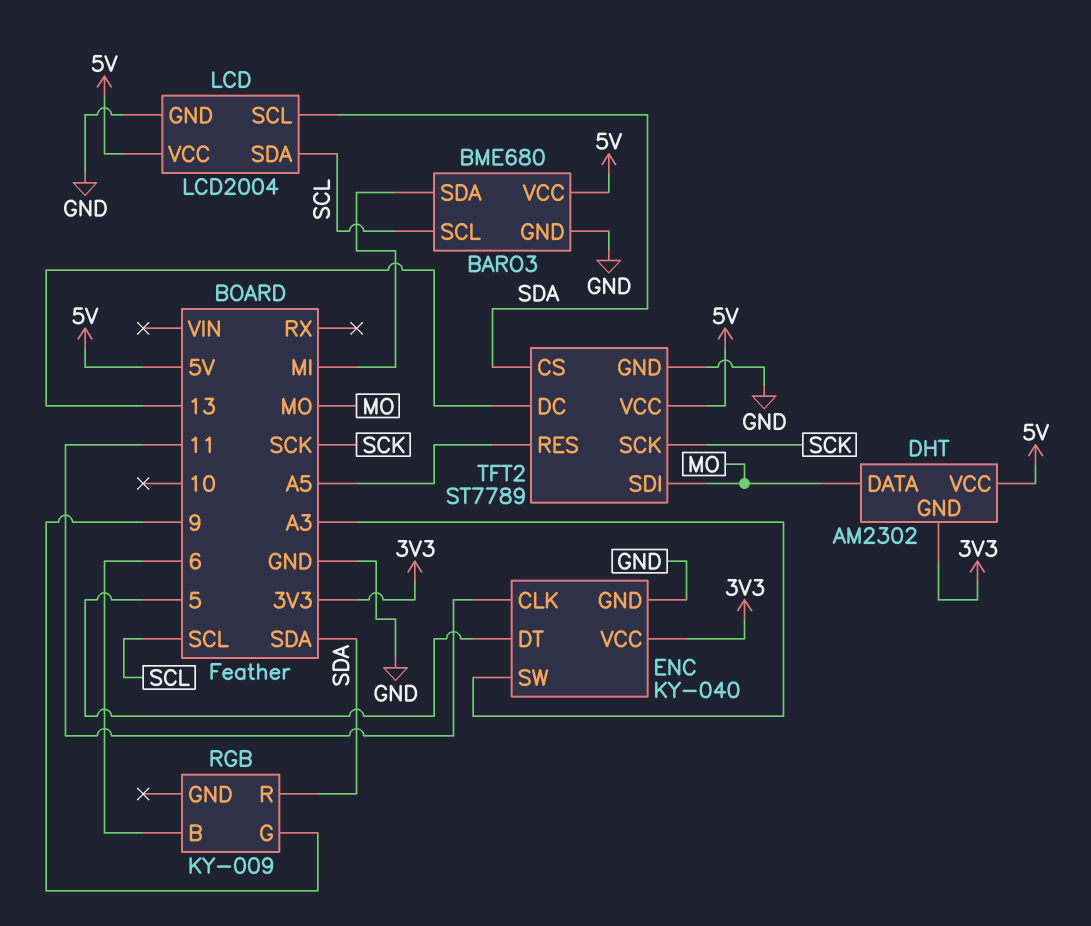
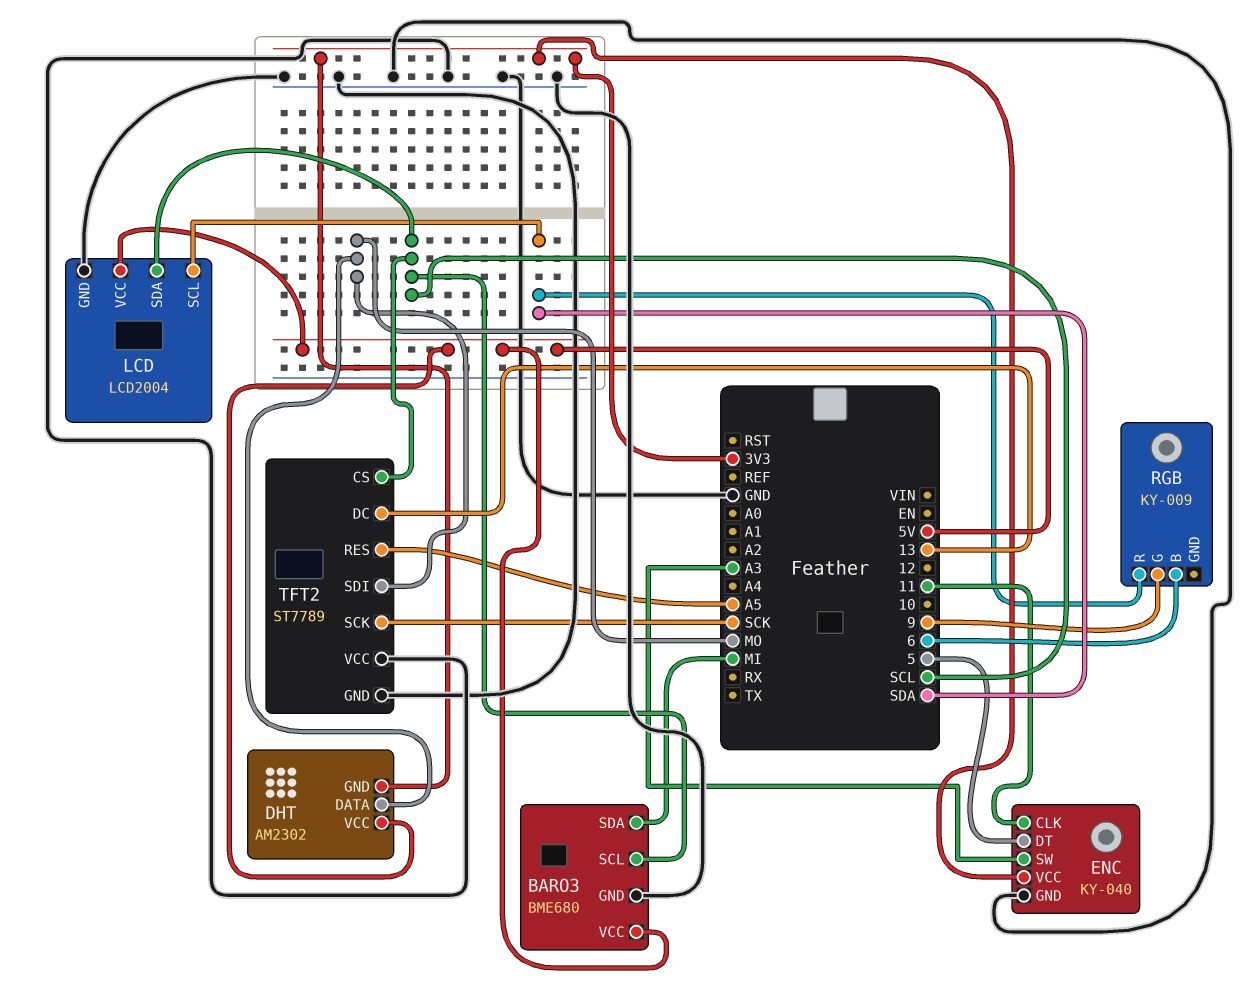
TFT2 pin CS: SDA -> SCL
TFT2 pin VCC: 5V -> GND

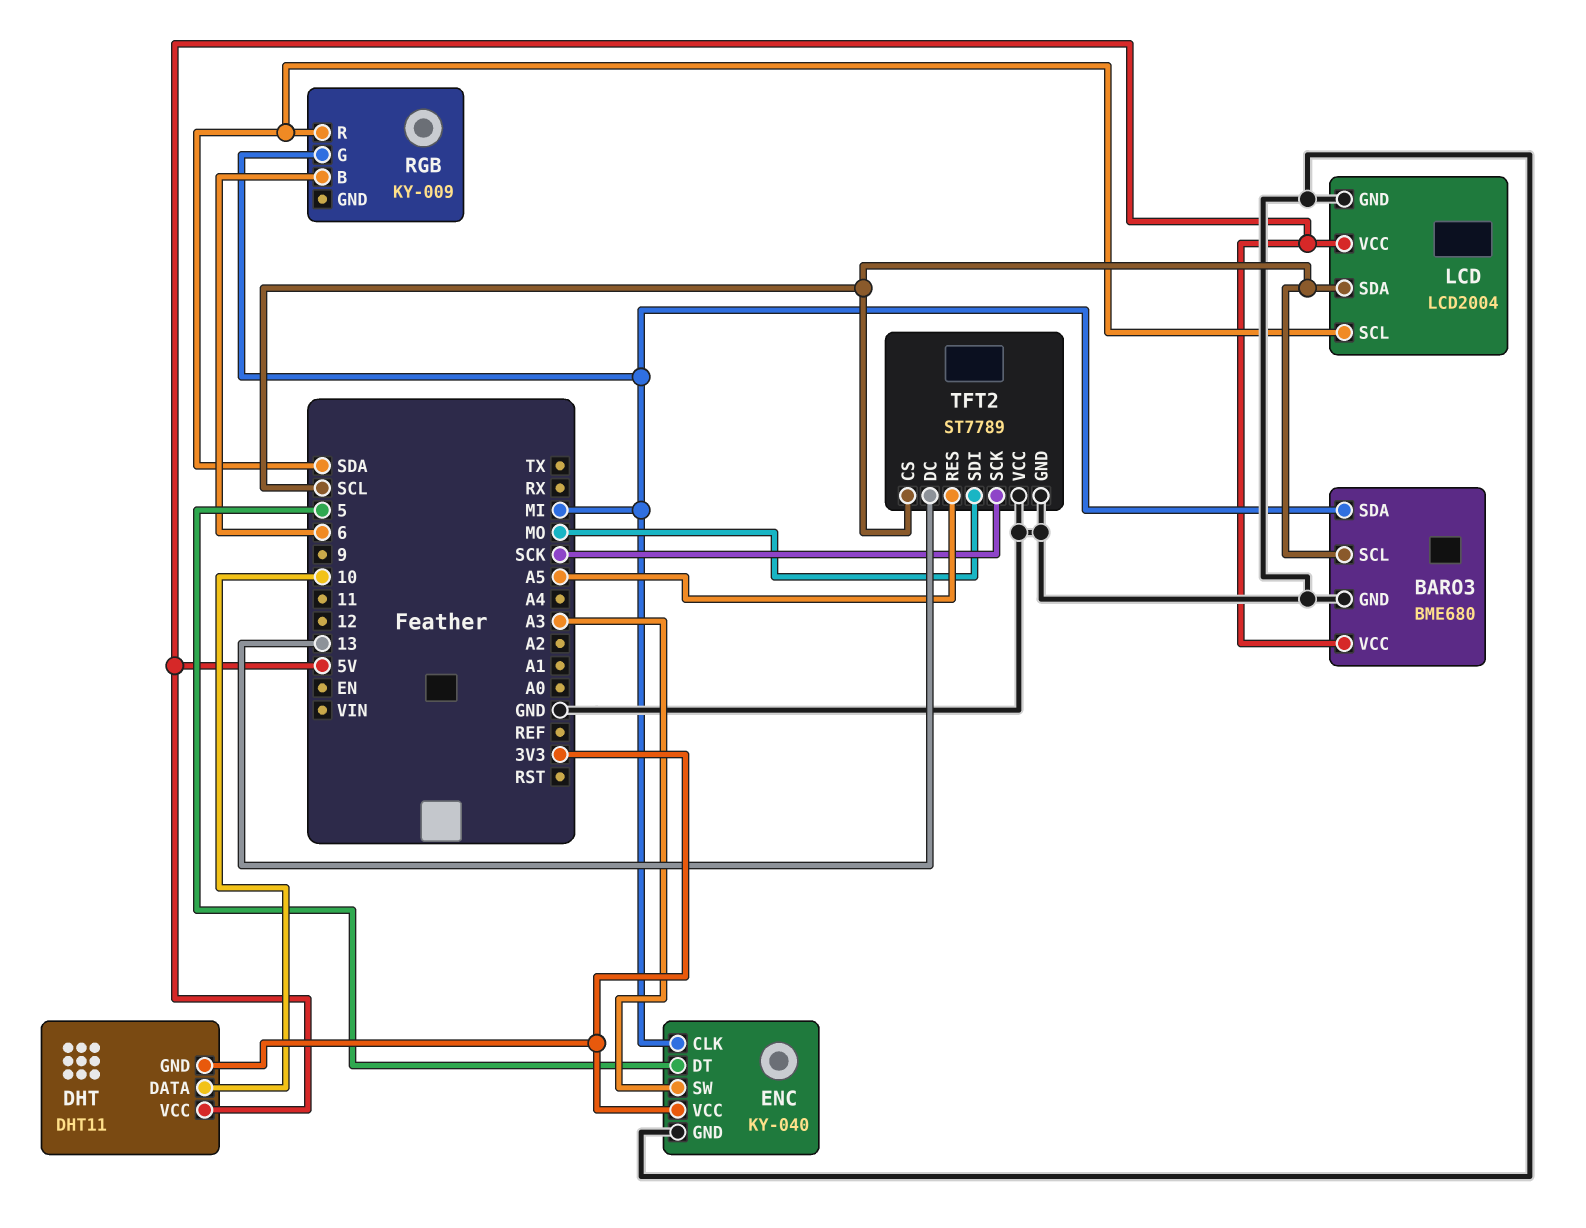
DHT: AM2302 -> DHT11
DHT pin DATA: MO -> 10
ENC pin CLK: 11 -> MI
RGB pin G: 9 -> MI

